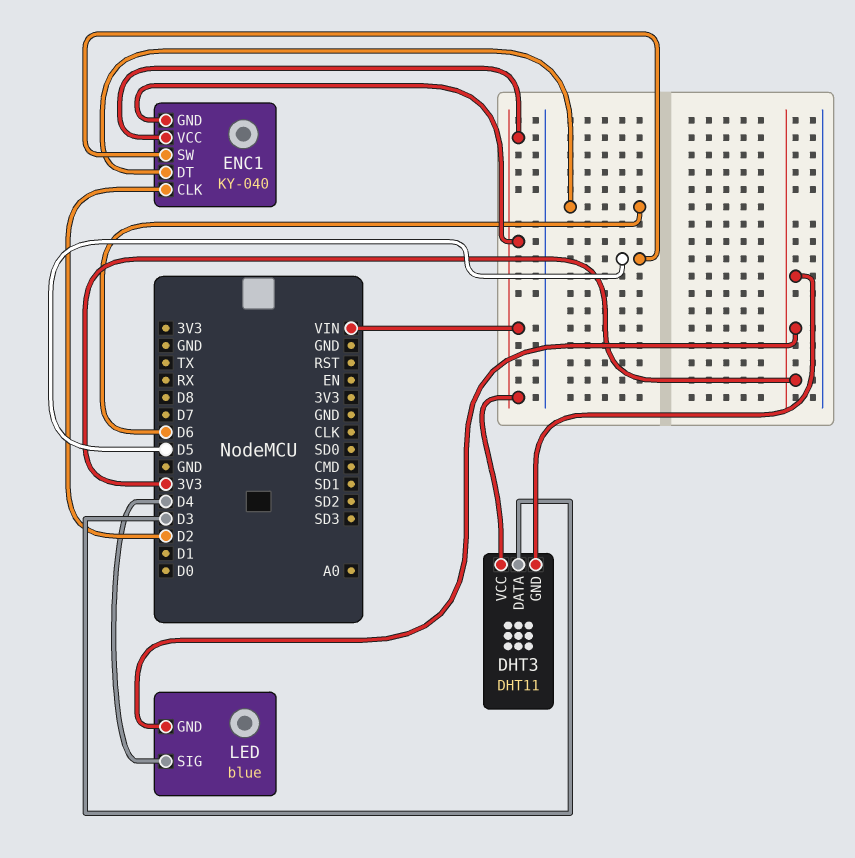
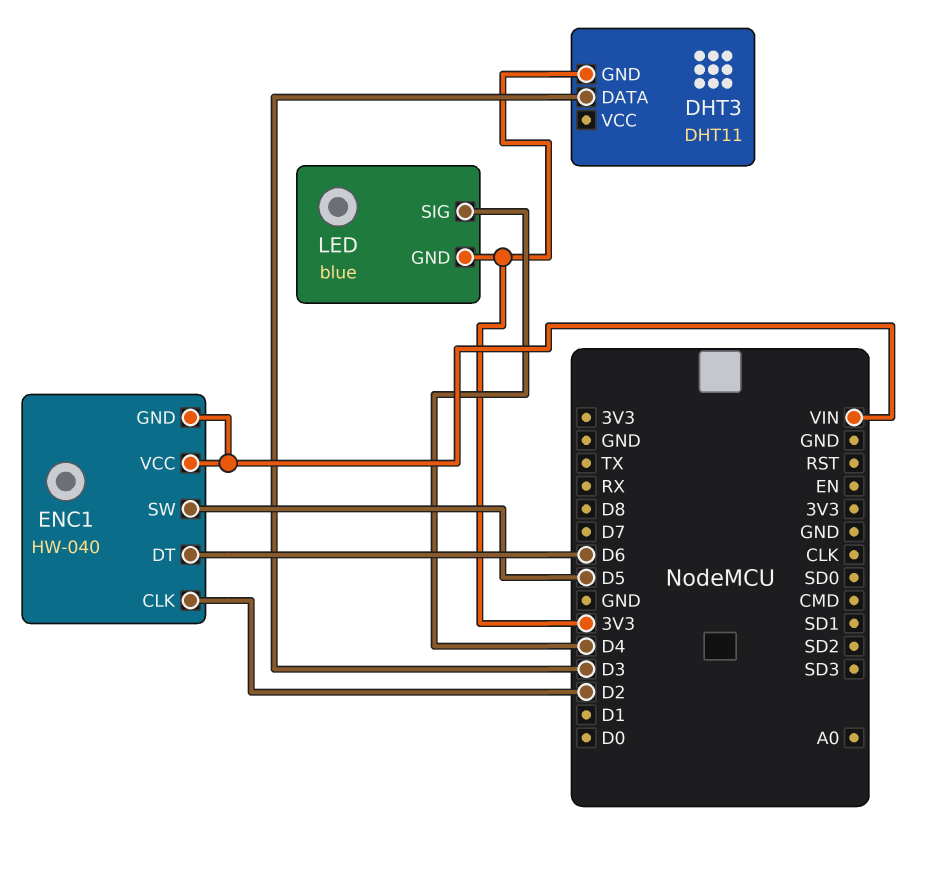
DHT3 pin VCC: VIN -> none
ENC1: KY-040 -> HW-040

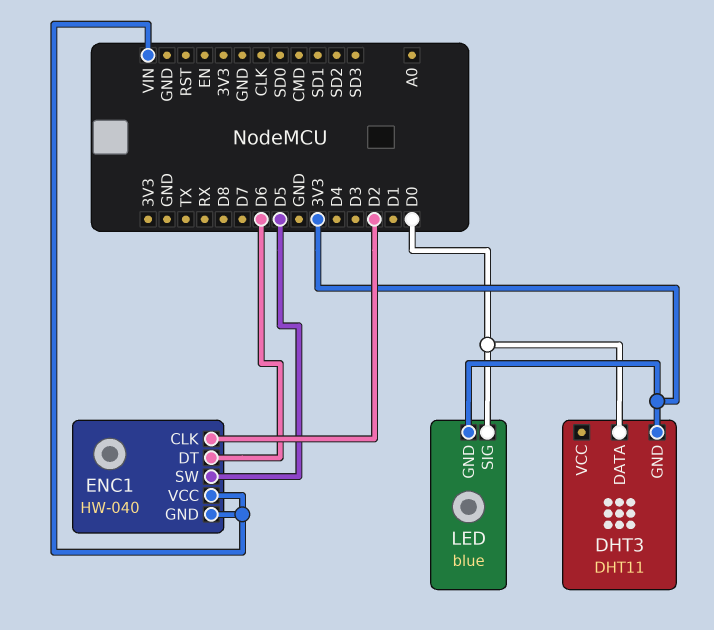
DHT3 pin DATA: D3 -> D0
LED pin SIG: D4 -> D0

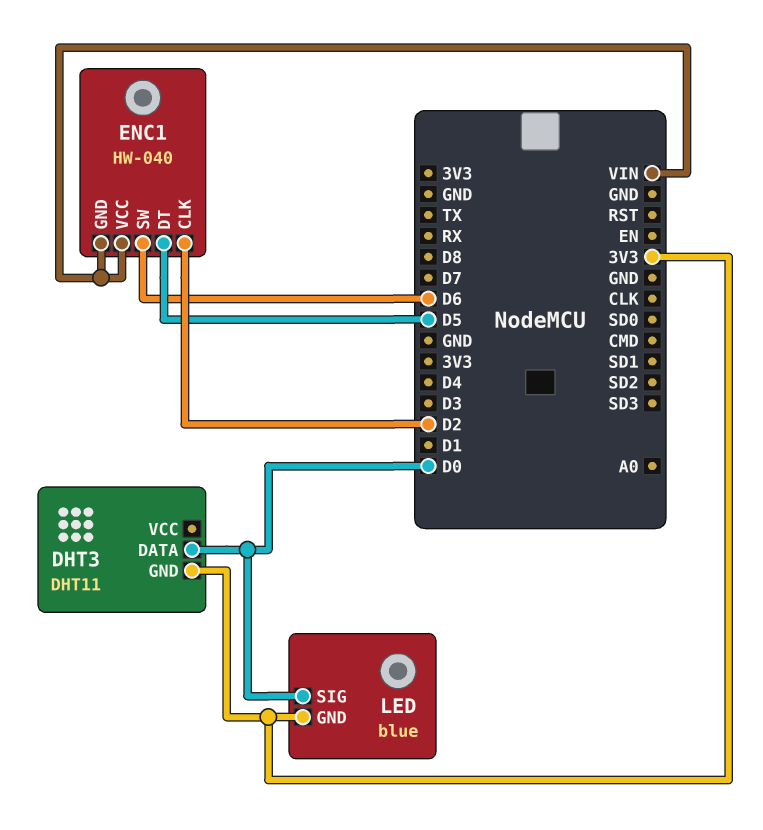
ENC1 pin DT: D6 -> D5
ENC1 pin SW: D5 -> D6

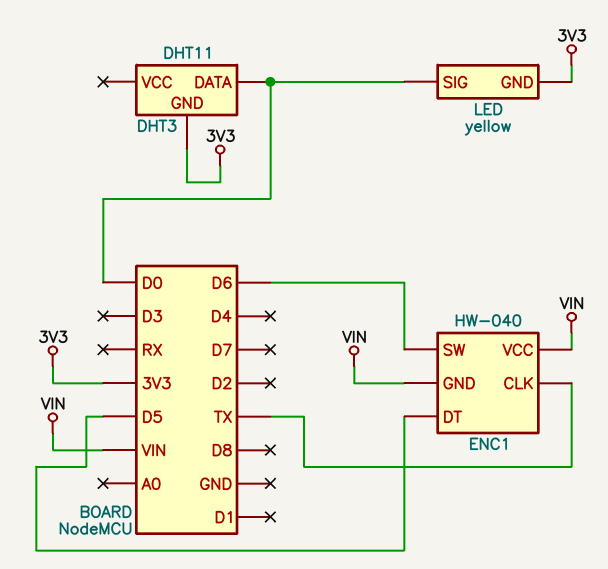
ENC1 pin CLK: D2 -> TX
LED: blue -> yellow

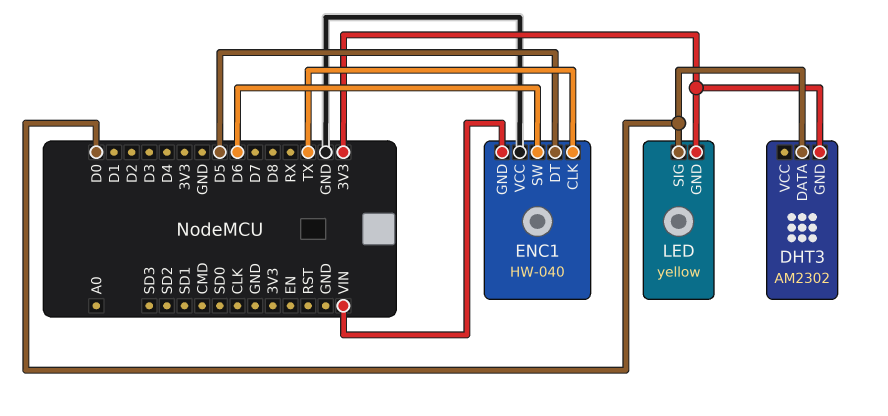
DHT3: DHT11 -> AM2302
ENC1 pin VCC: VIN -> GND

